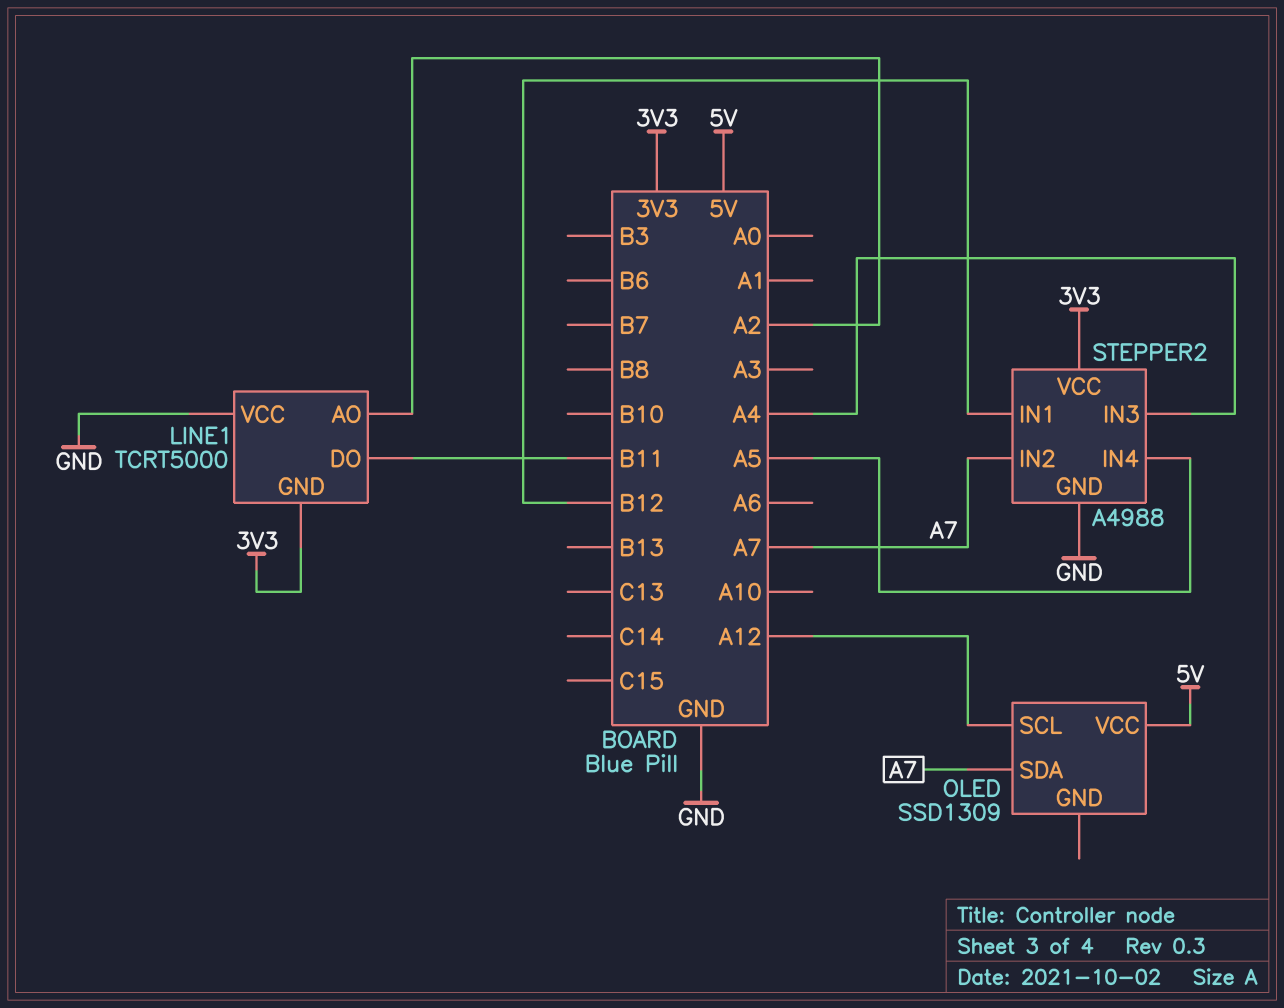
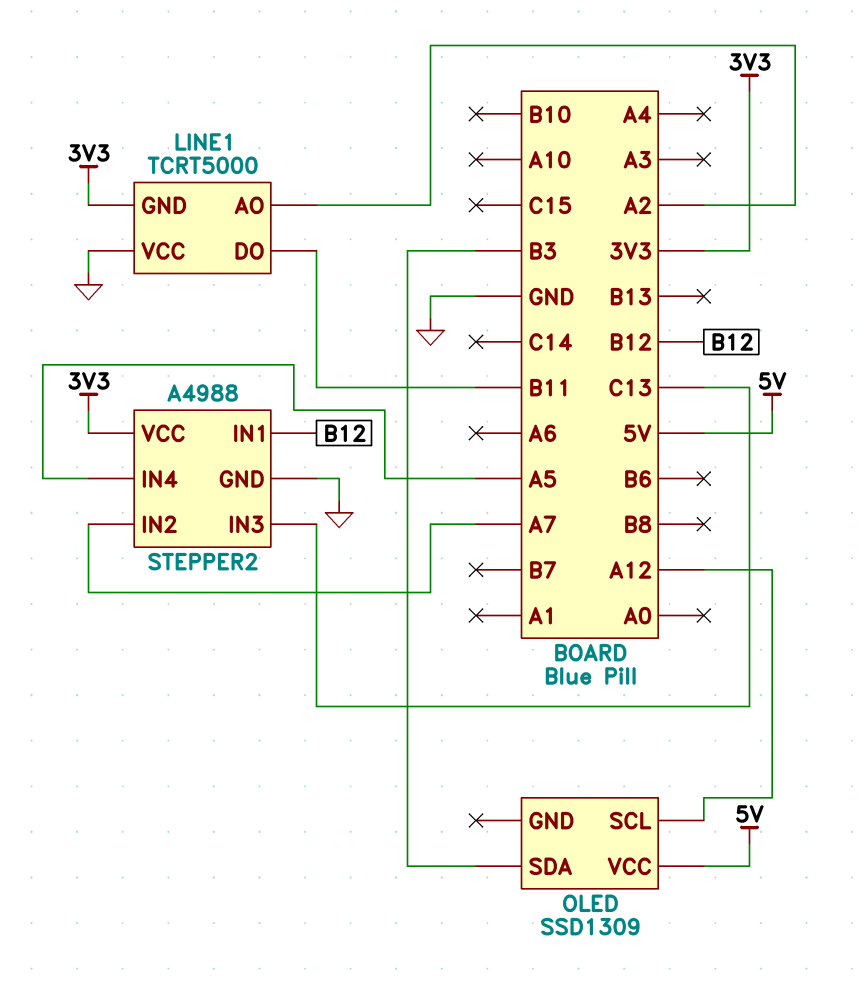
OLED pin SDA: A7 -> B3
STEPPER2 pin IN3: A4 -> C13

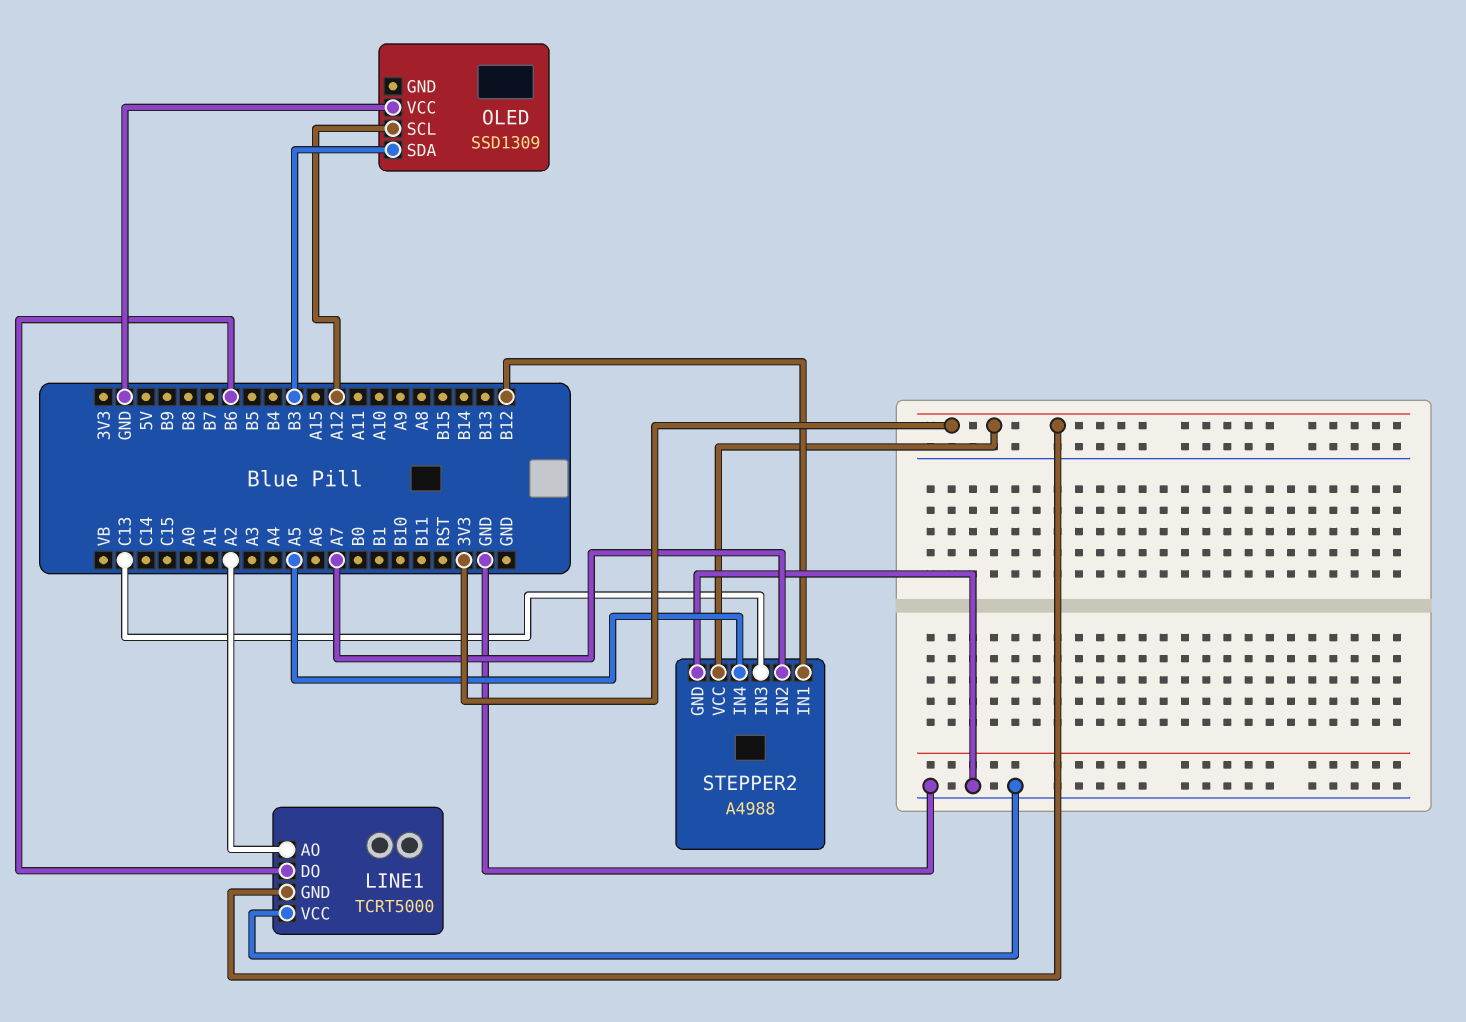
LINE1 pin DO: B11 -> B6
OLED pin VCC: 5V -> GND

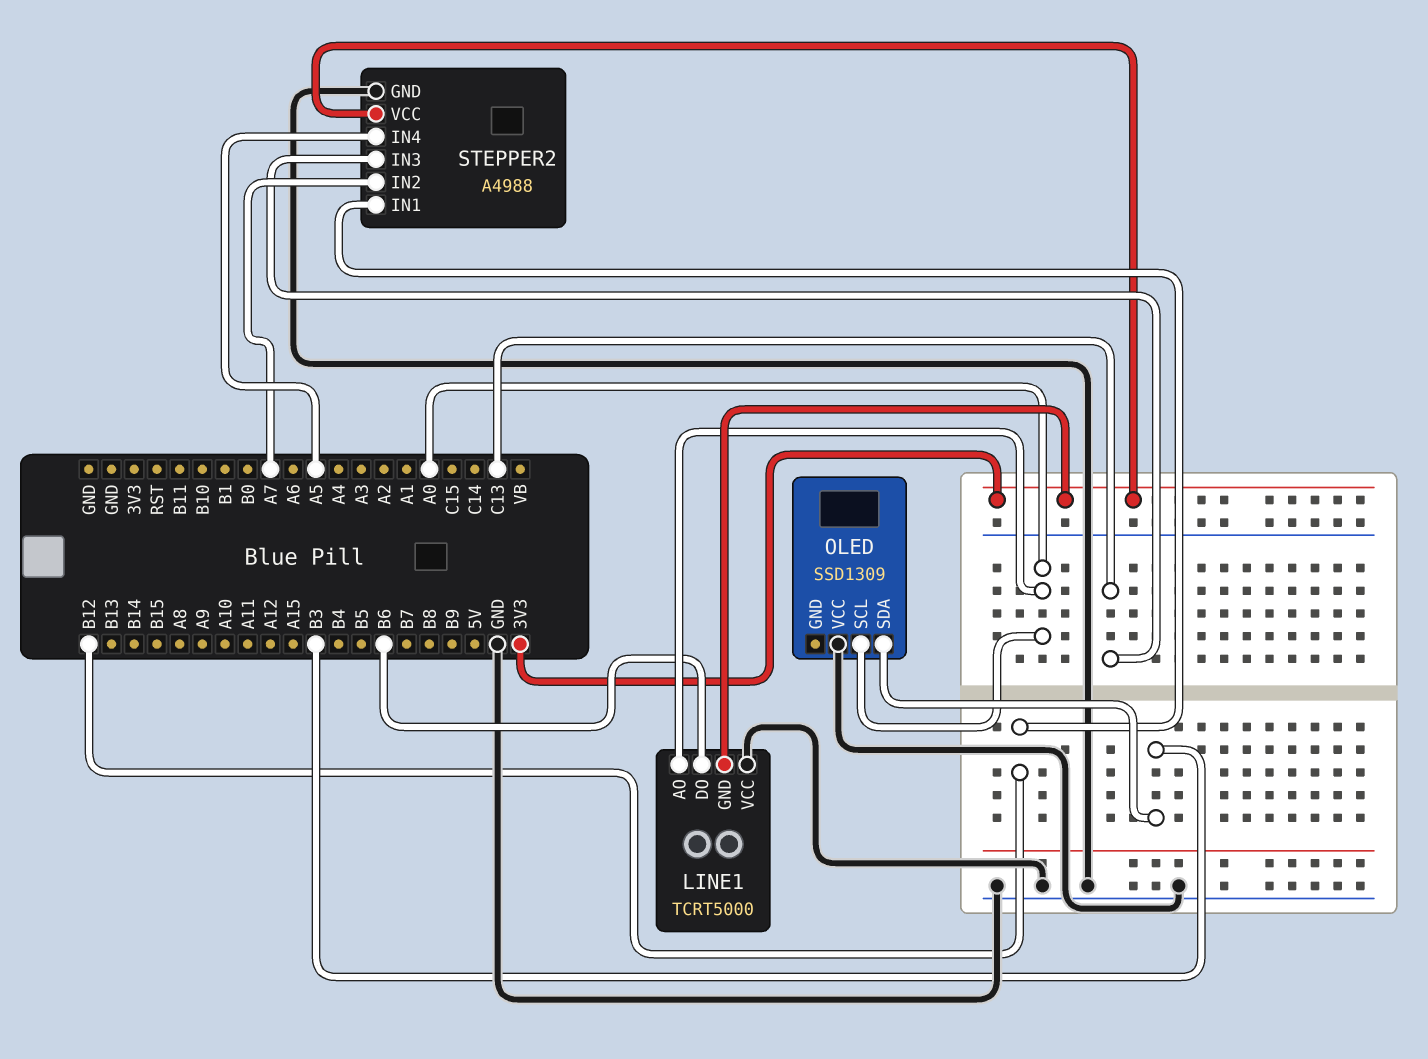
LINE1 pin AO: A2 -> A0
OLED pin SCL: A12 -> A0

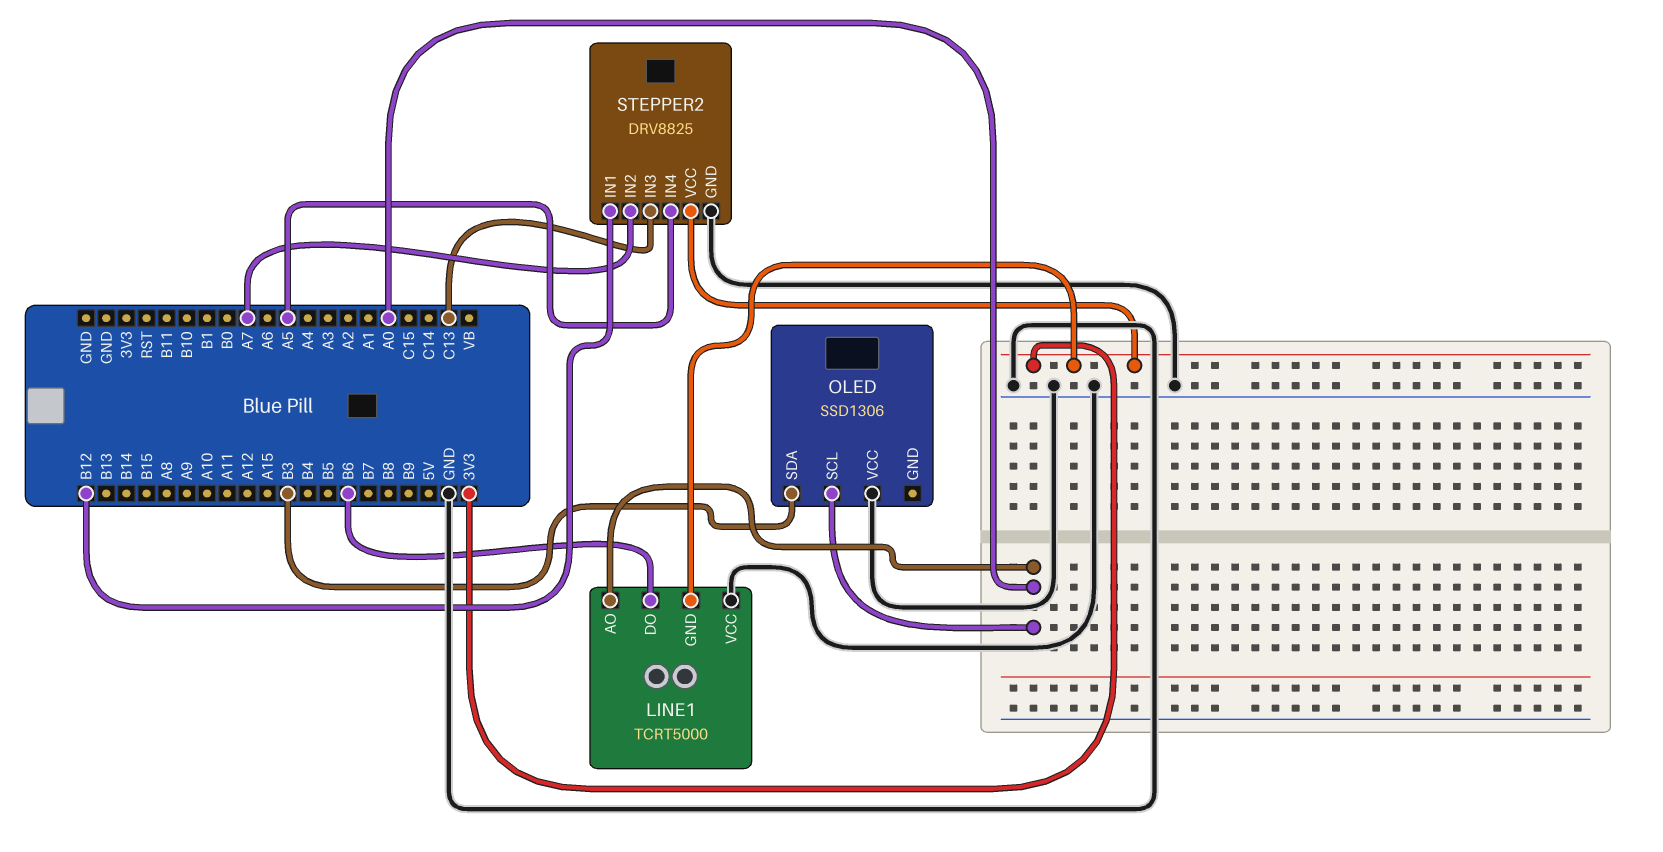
OLED: SSD1309 -> SSD1306
STEPPER2: A4988 -> DRV8825

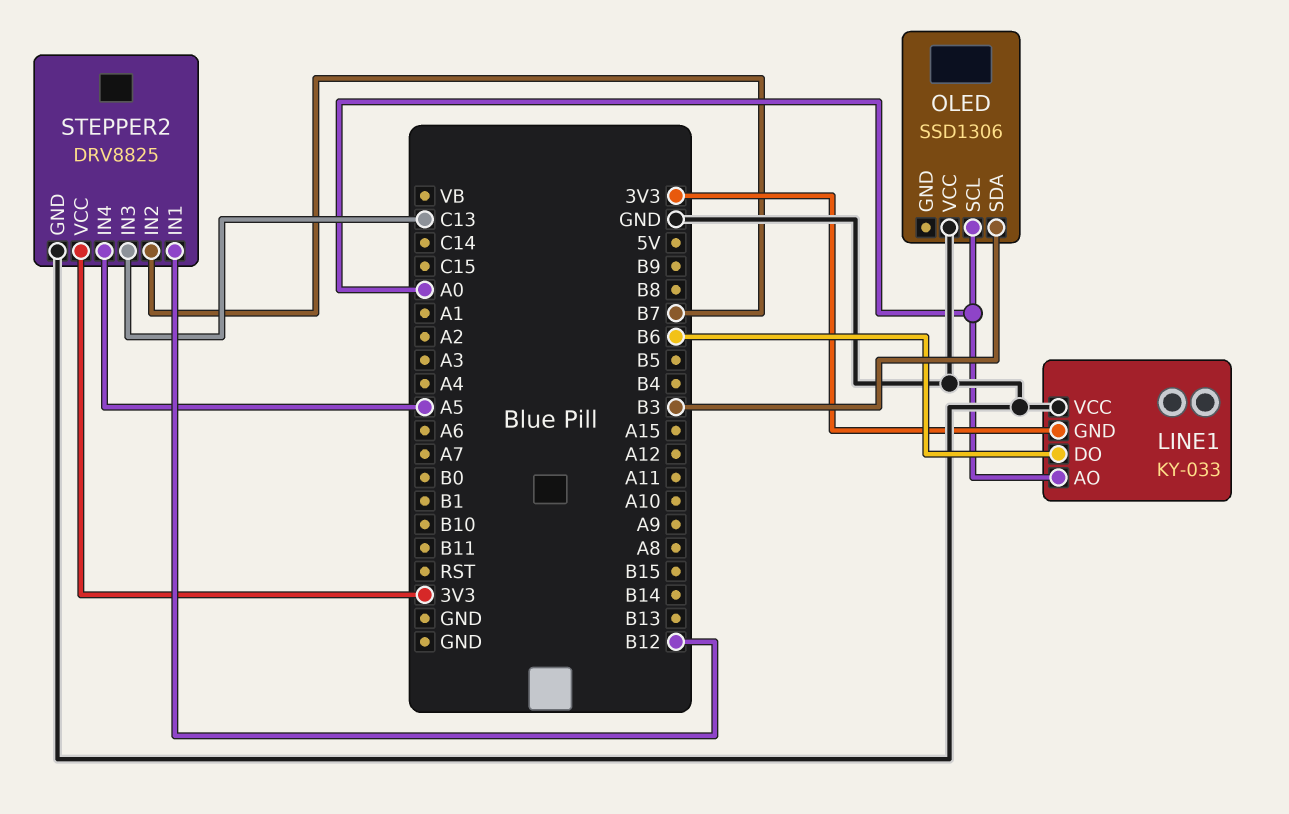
LINE1: TCRT5000 -> KY-033
STEPPER2 pin IN2: A7 -> B7

